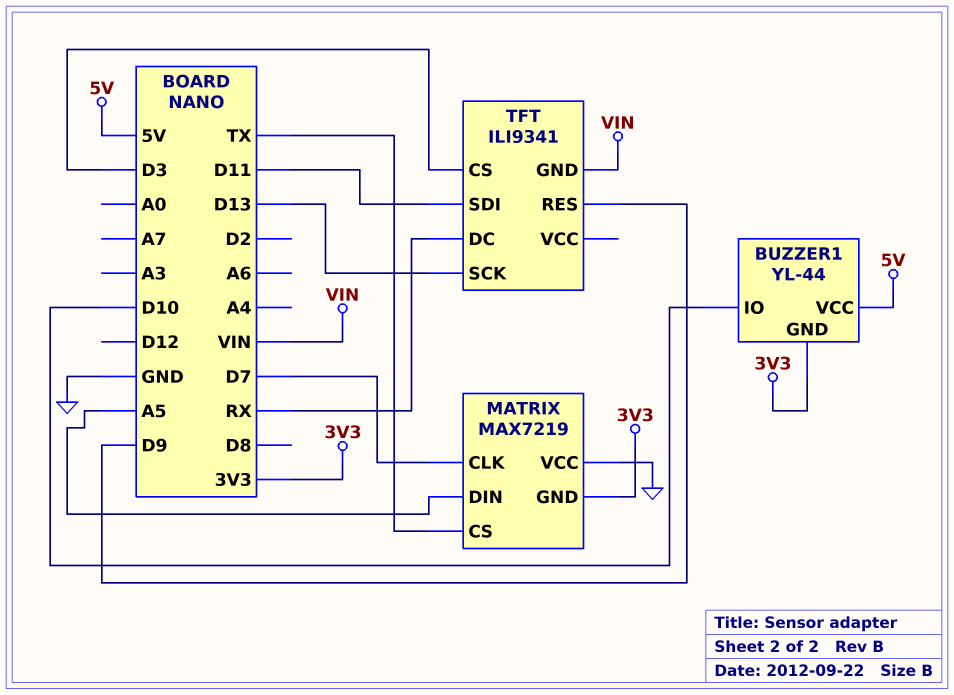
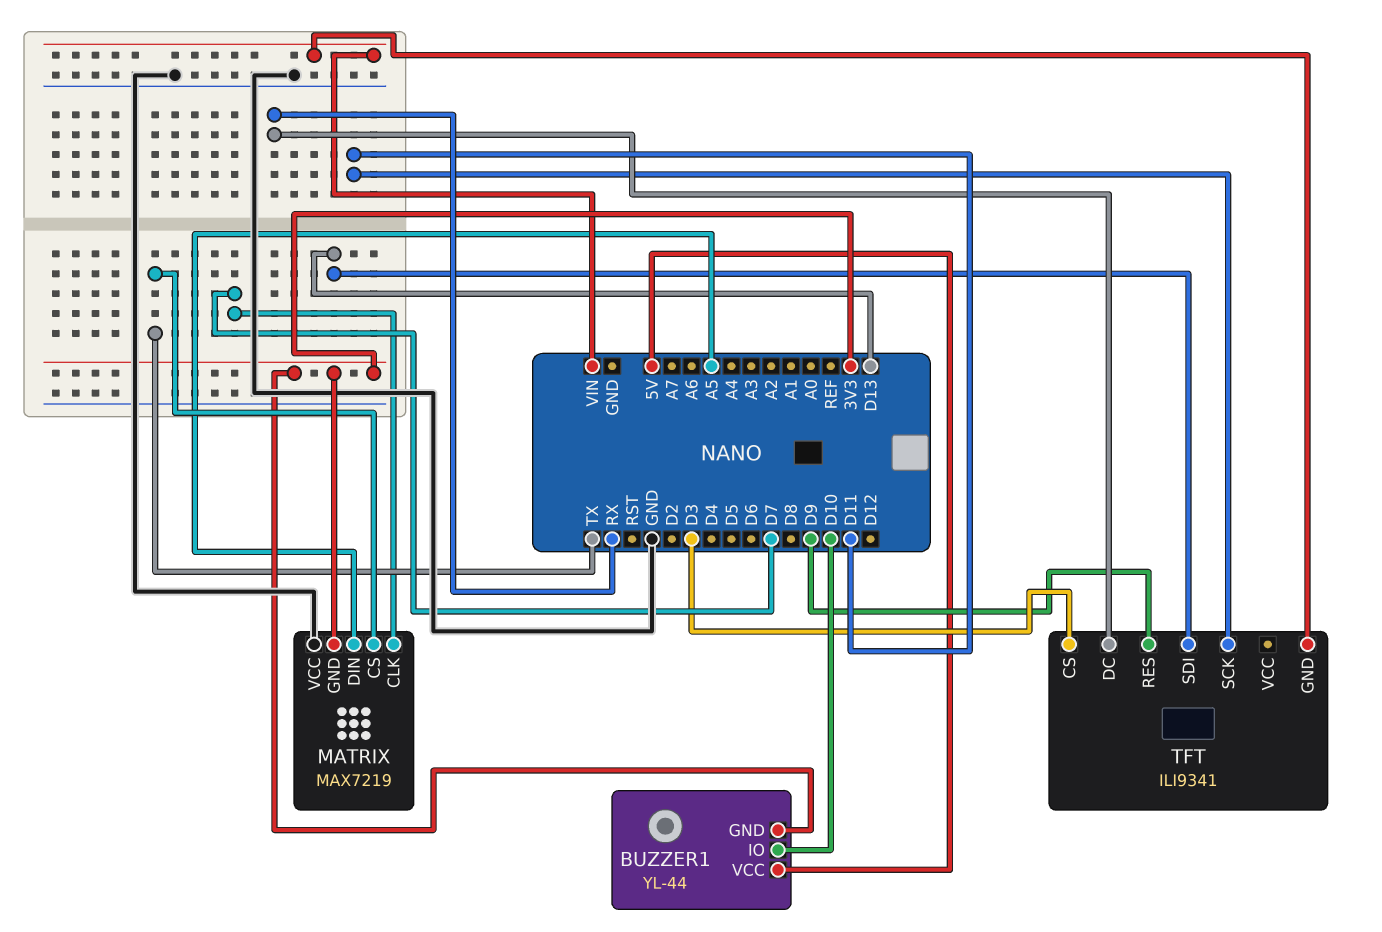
TFT pin SCK: D13 -> D11
TFT pin SDI: D11 -> D13

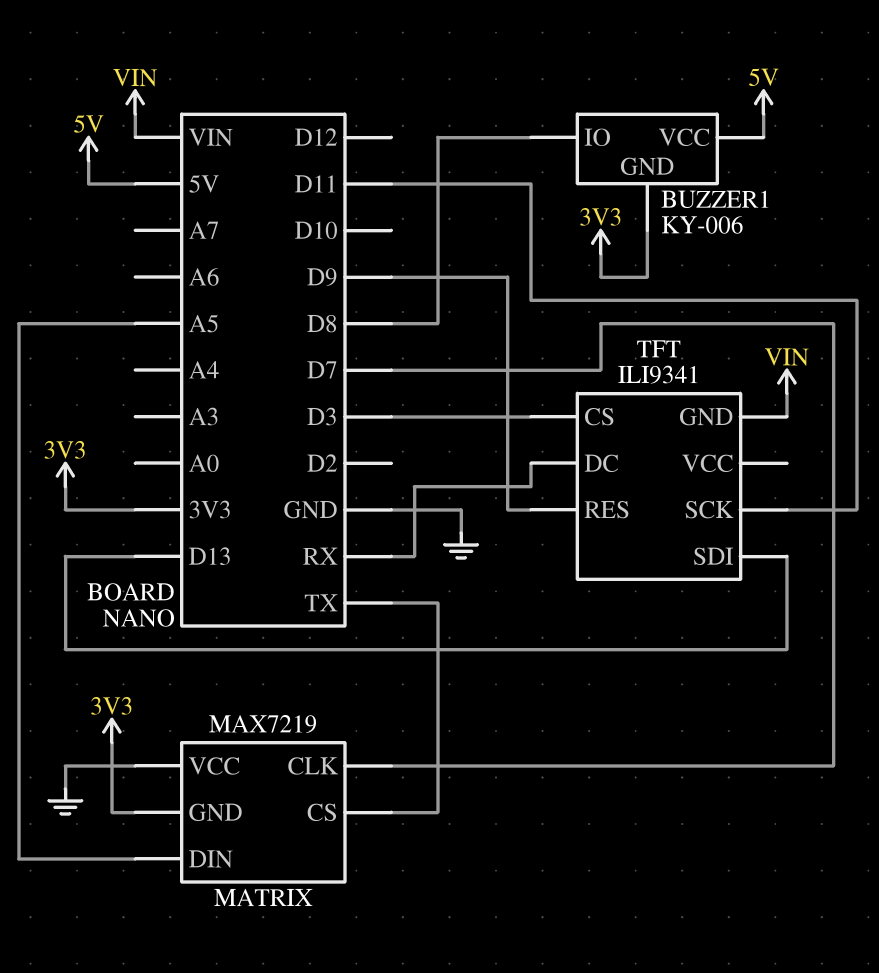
BUZZER1: YL-44 -> KY-006
BUZZER1 pin IO: D10 -> D8

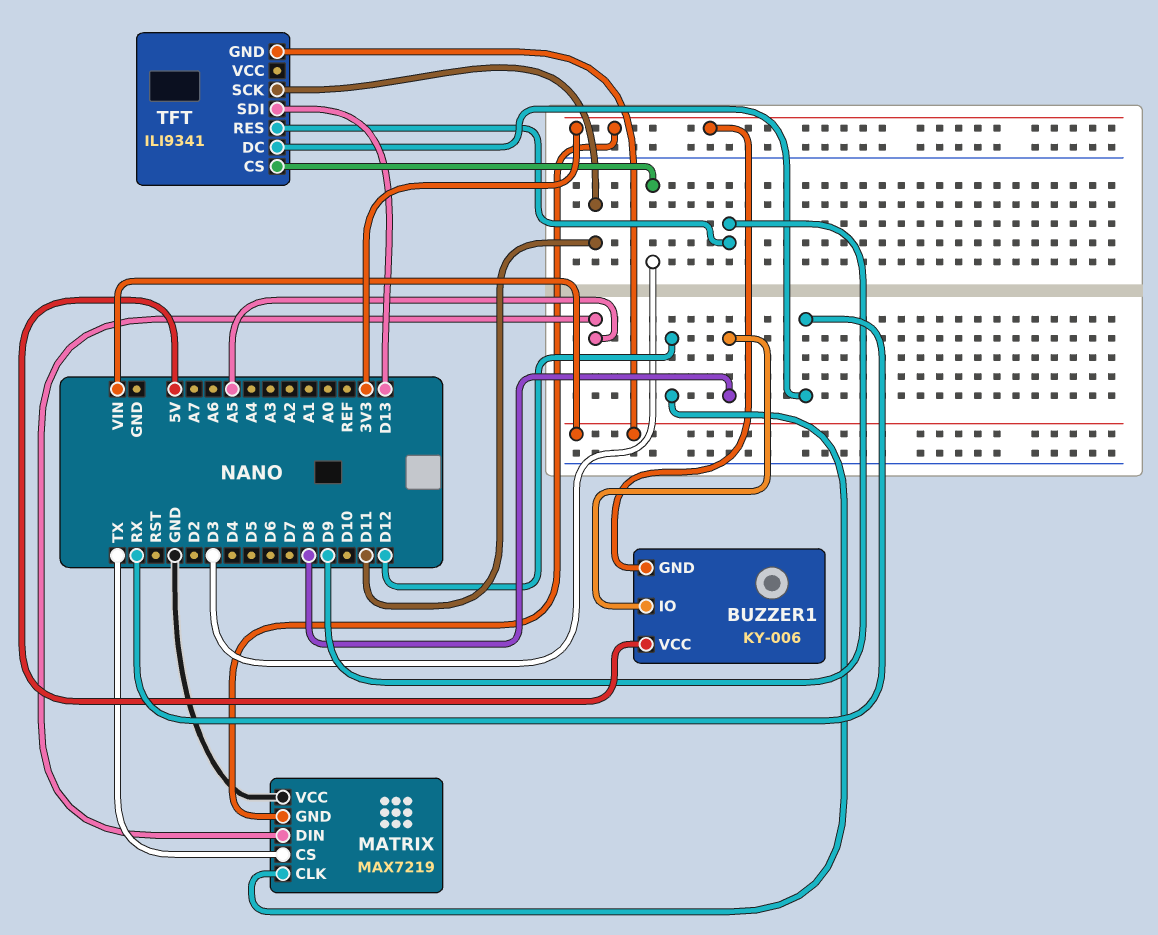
MATRIX pin CLK: D7 -> D12

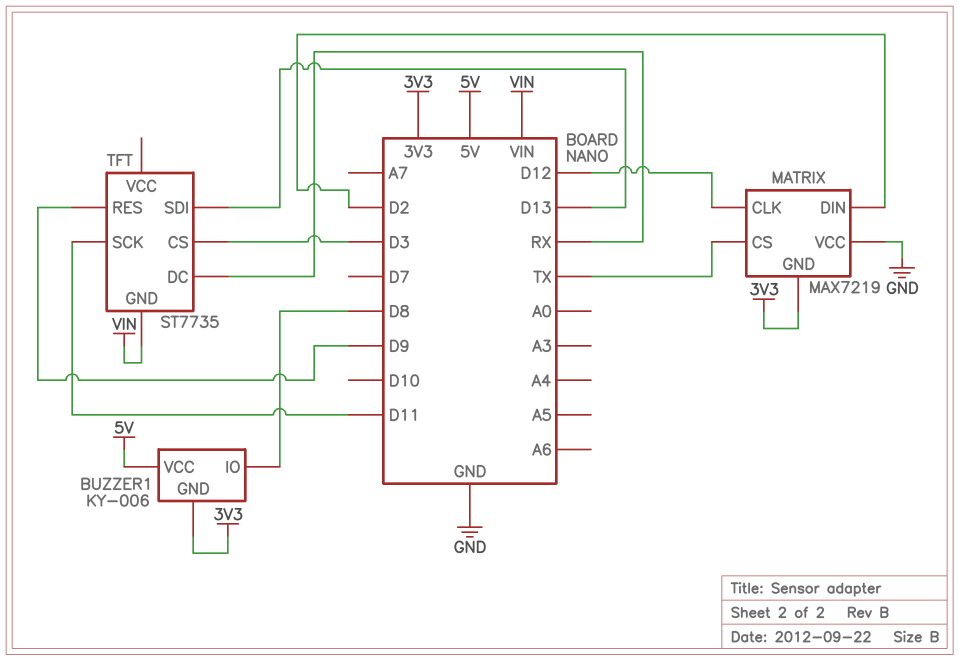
MATRIX pin DIN: A5 -> D2
TFT: ILI9341 -> ST7735

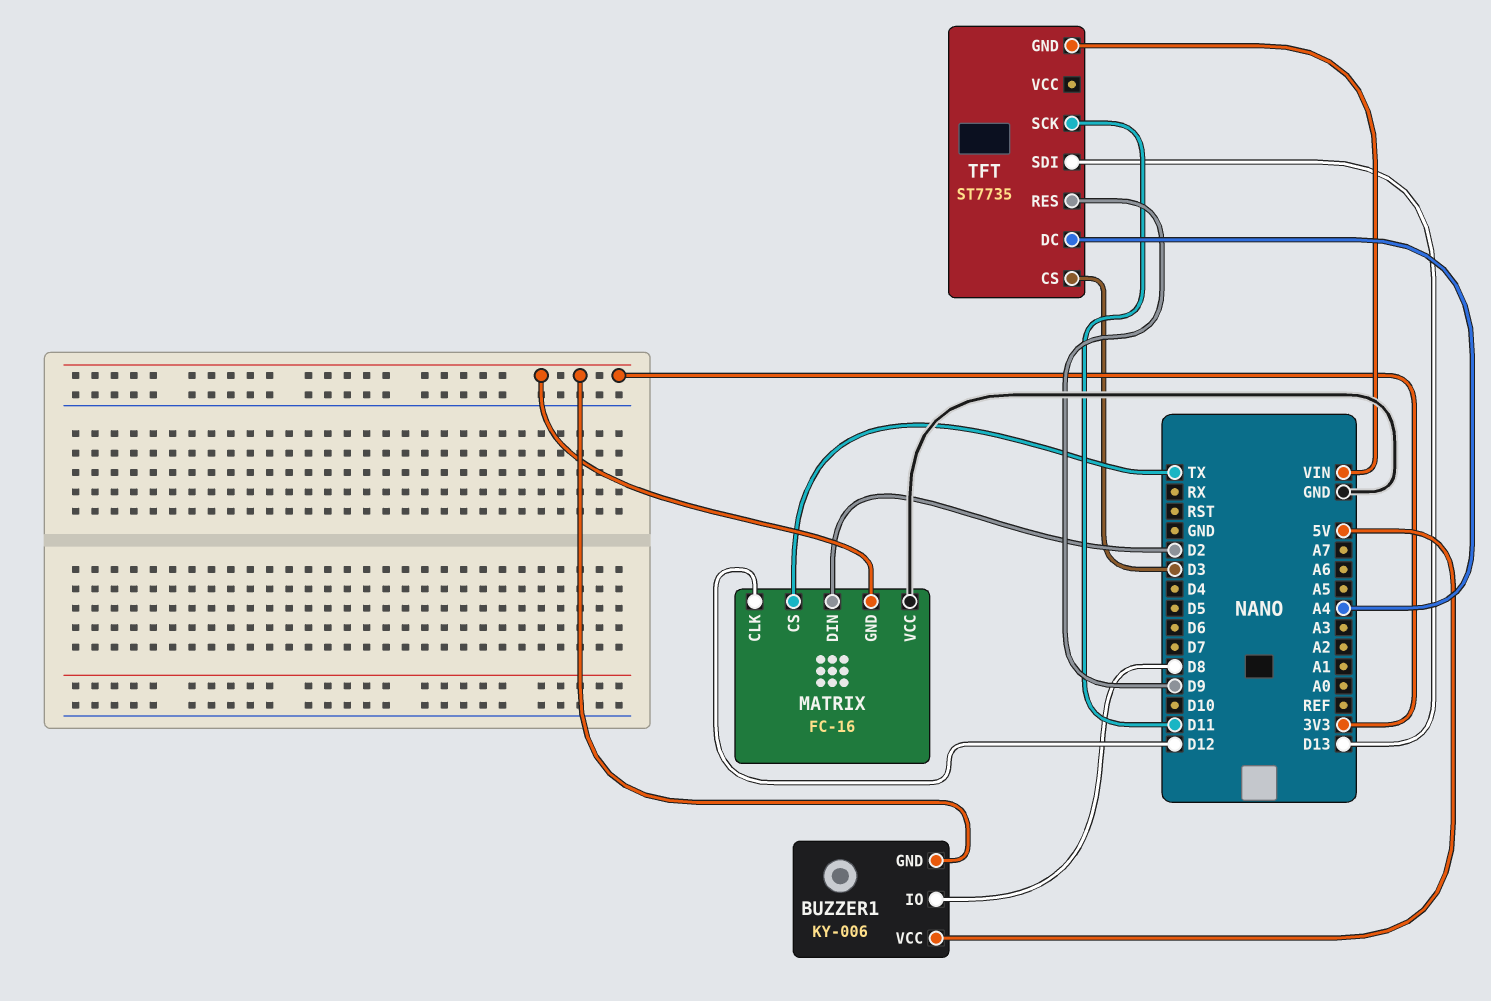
MATRIX: MAX7219 -> FC-16
TFT pin DC: RX -> A4

